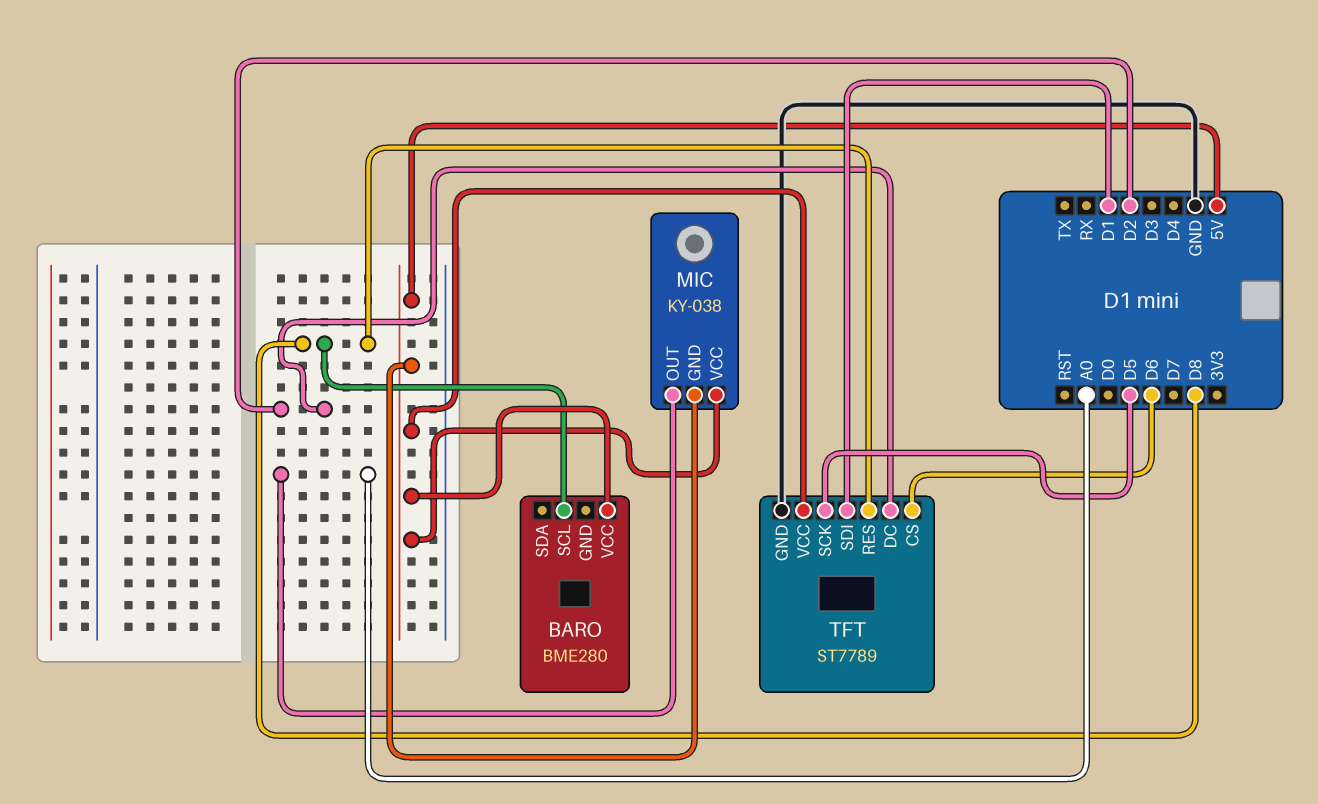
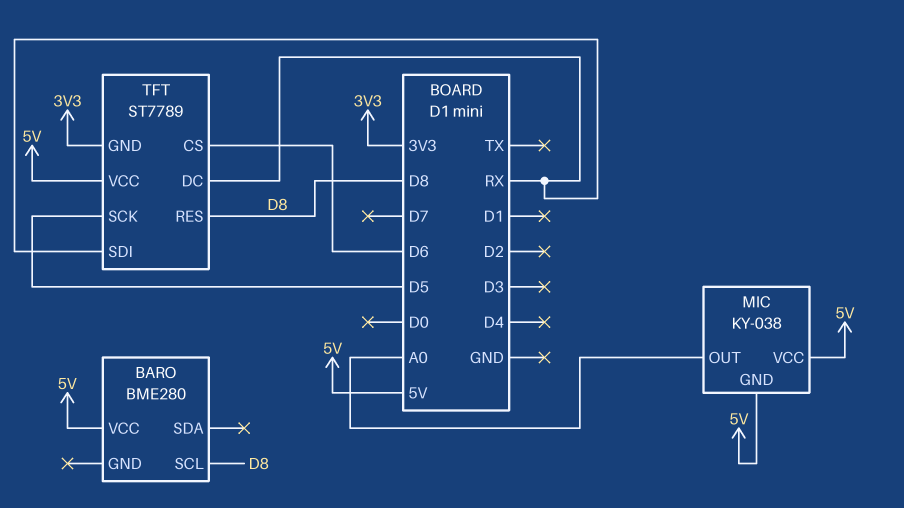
TFT pin DC: D2 -> RX
TFT pin GND: GND -> 3V3
TFT pin SDI: D1 -> RX

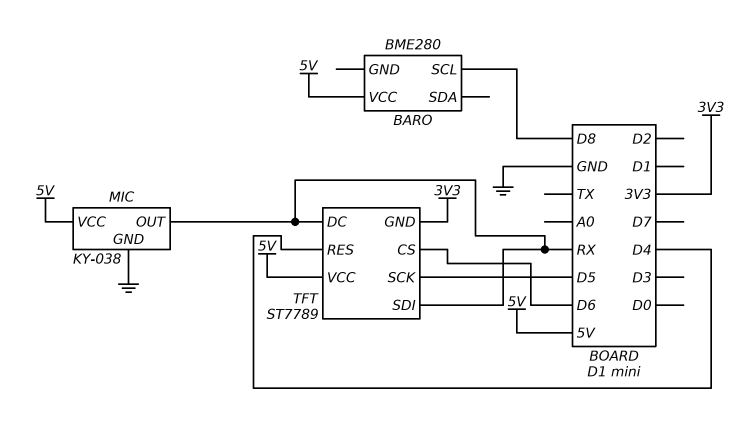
MIC pin GND: 5V -> GND
MIC pin OUT: A0 -> RX
TFT pin RES: D8 -> D4

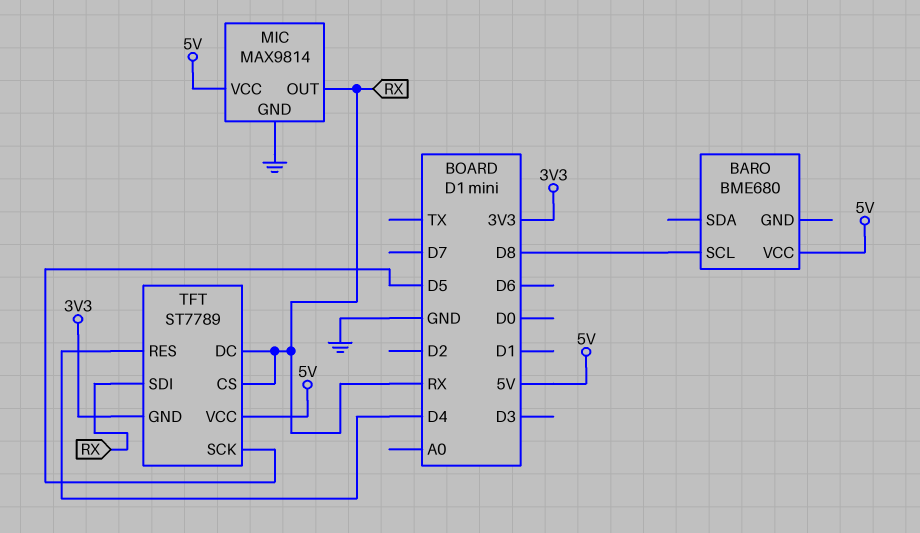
BARO: BME280 -> BME680
MIC: KY-038 -> MAX9814
TFT pin CS: D6 -> RX

